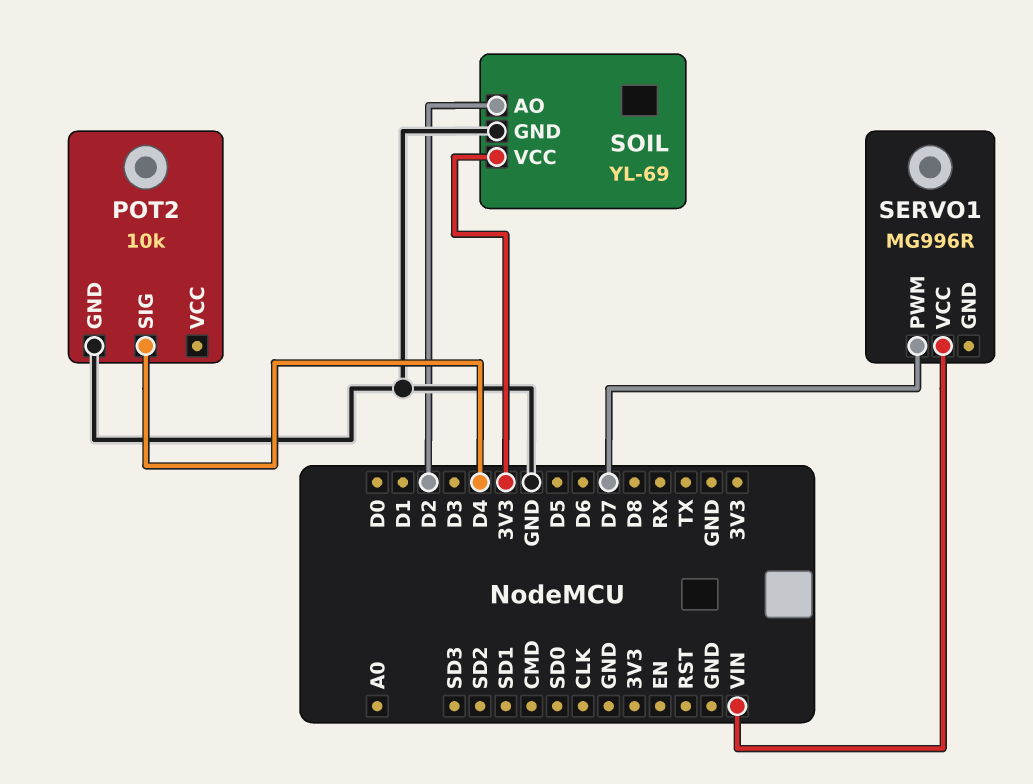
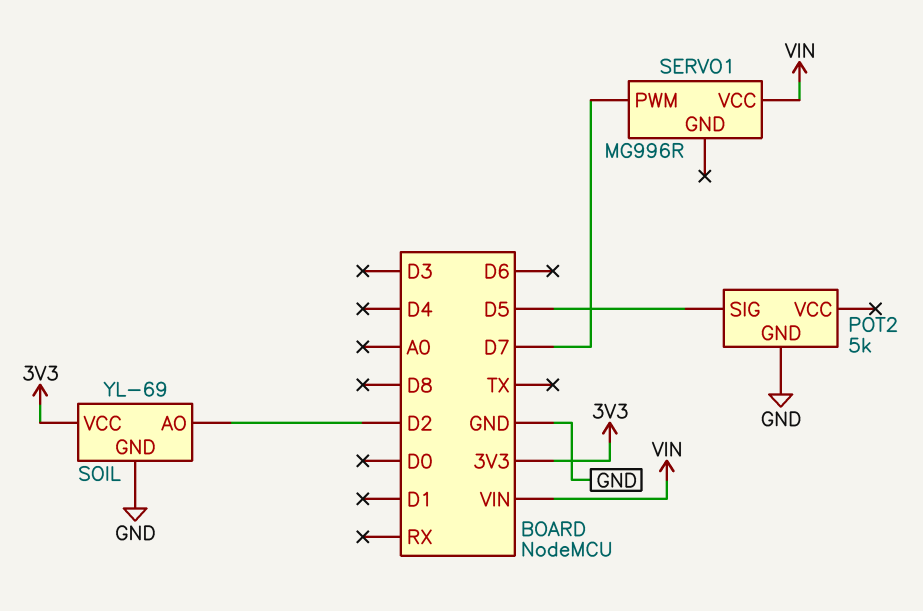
POT2: 10k -> 5k
POT2 pin SIG: D4 -> D5

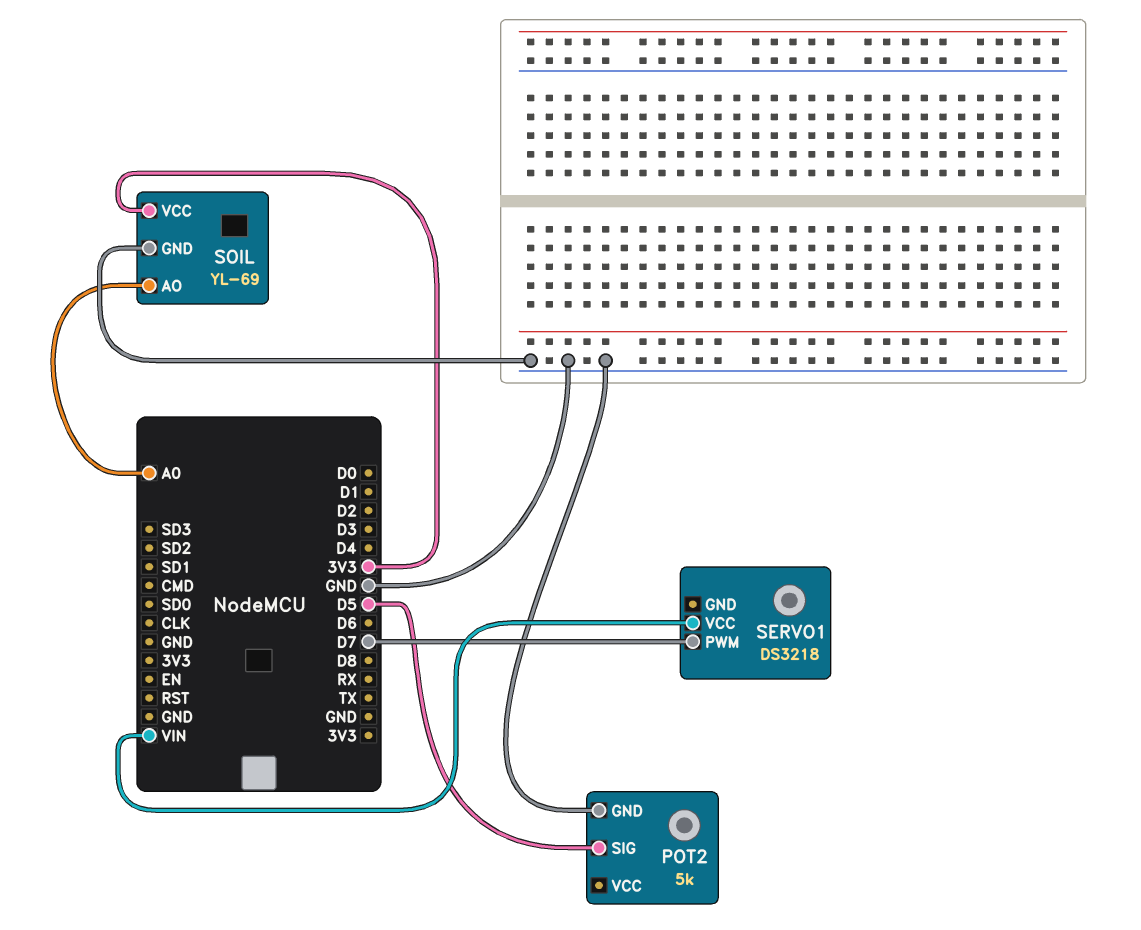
SERVO1: MG996R -> DS3218
SOIL pin AO: D2 -> A0

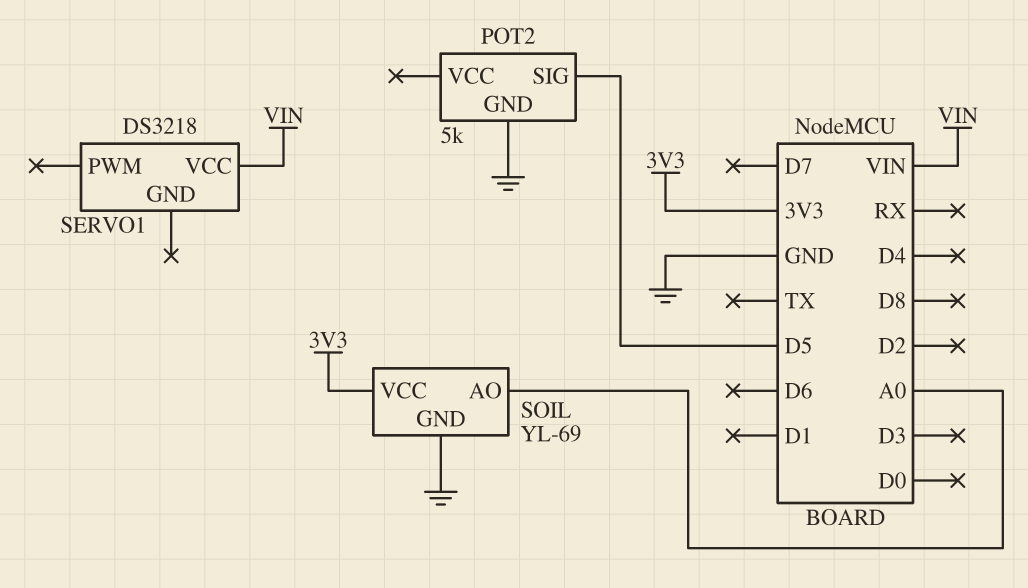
SERVO1 pin PWM: D7 -> none

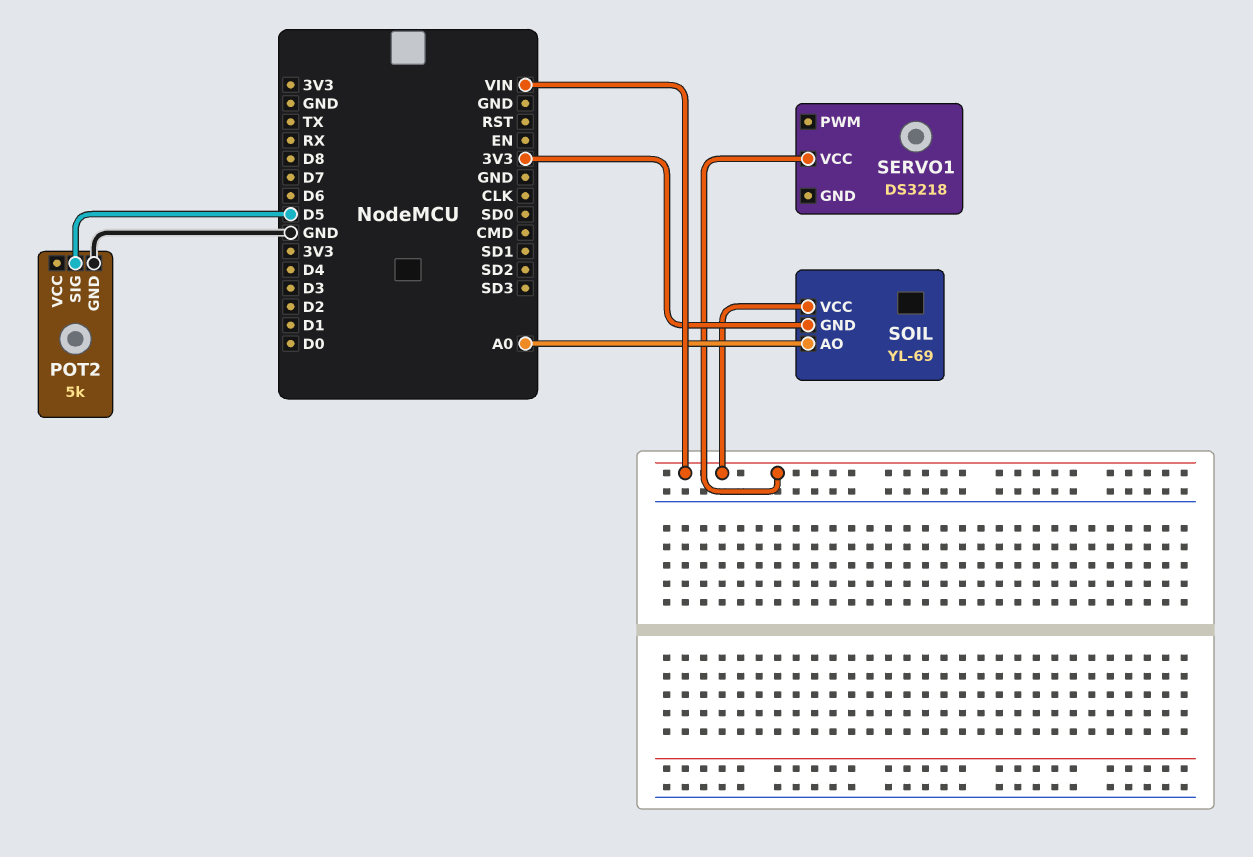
SOIL pin GND: GND -> 3V3
SOIL pin VCC: 3V3 -> VIN

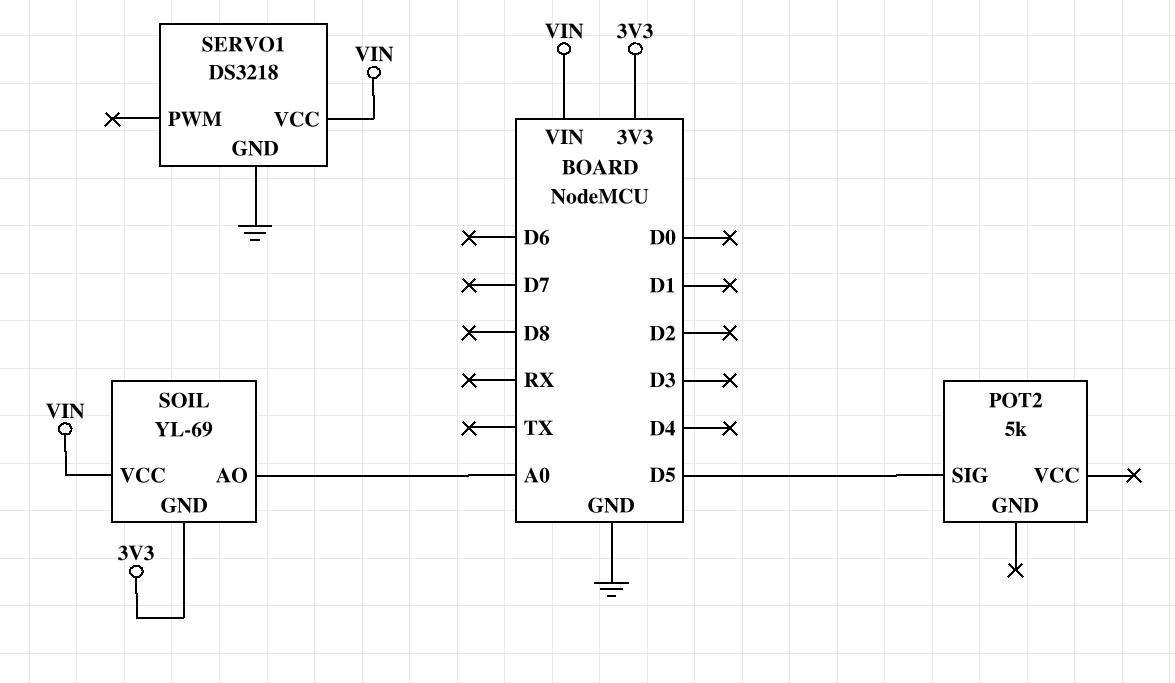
POT2 pin GND: GND -> none
SERVO1 pin GND: none -> GND

